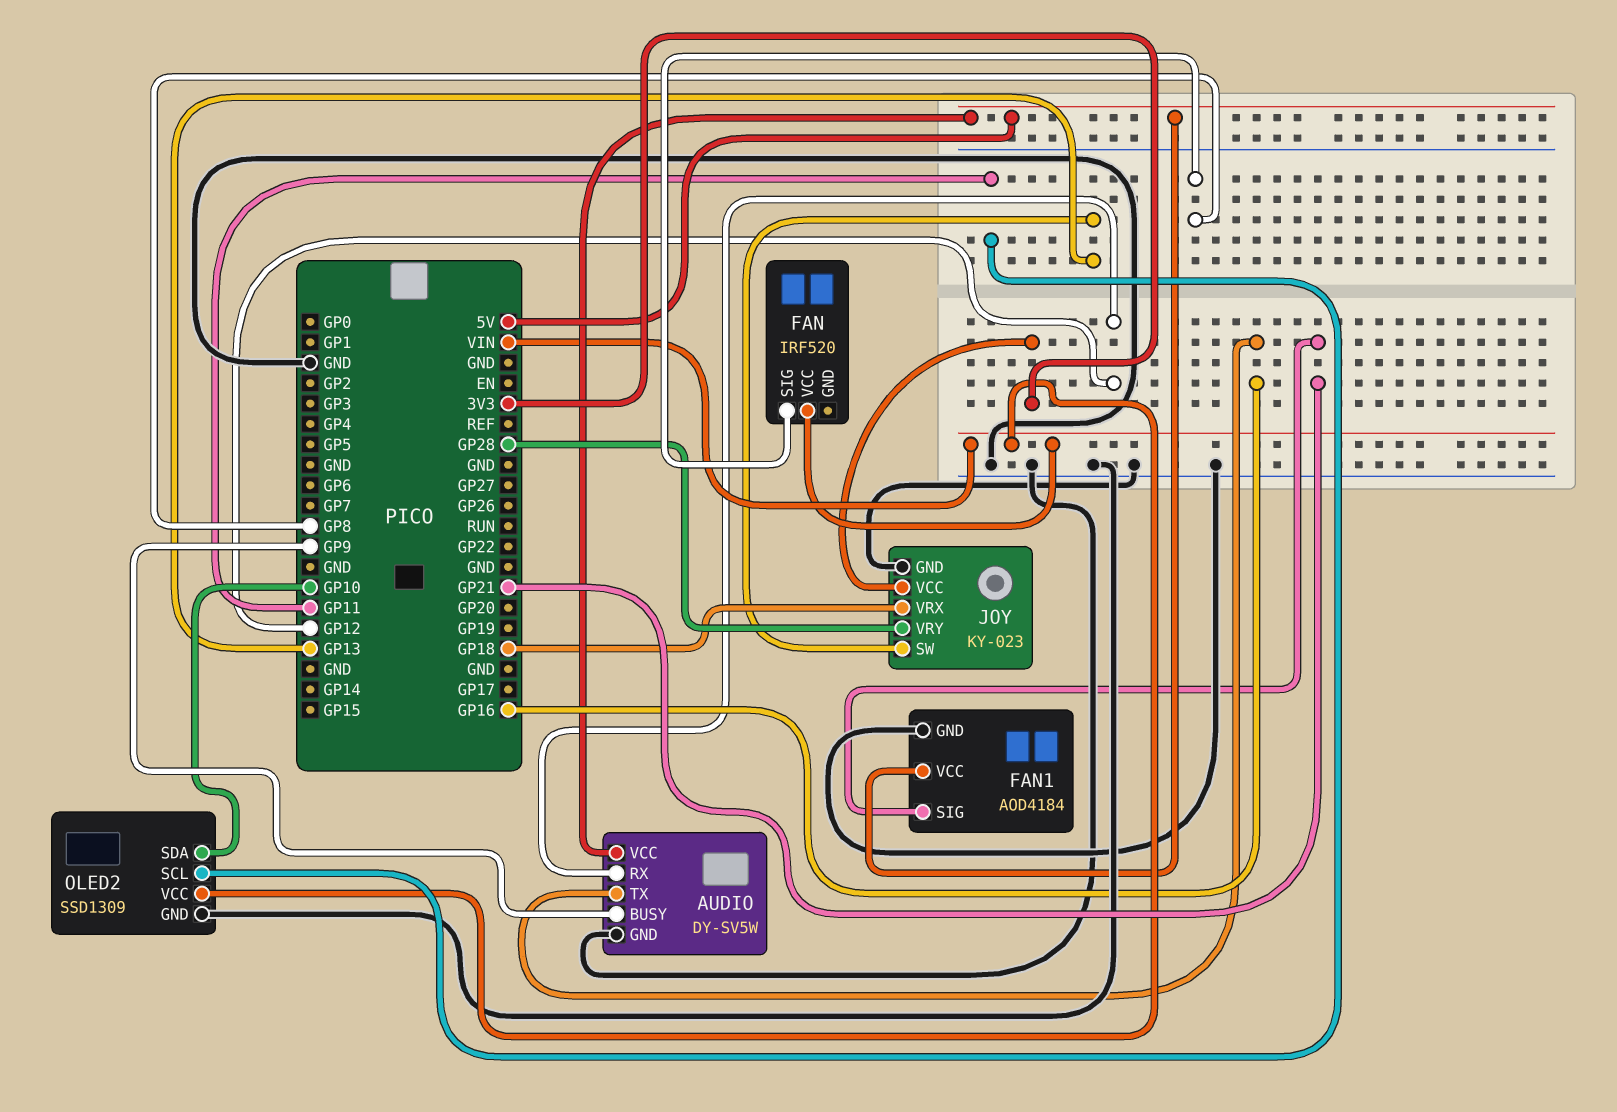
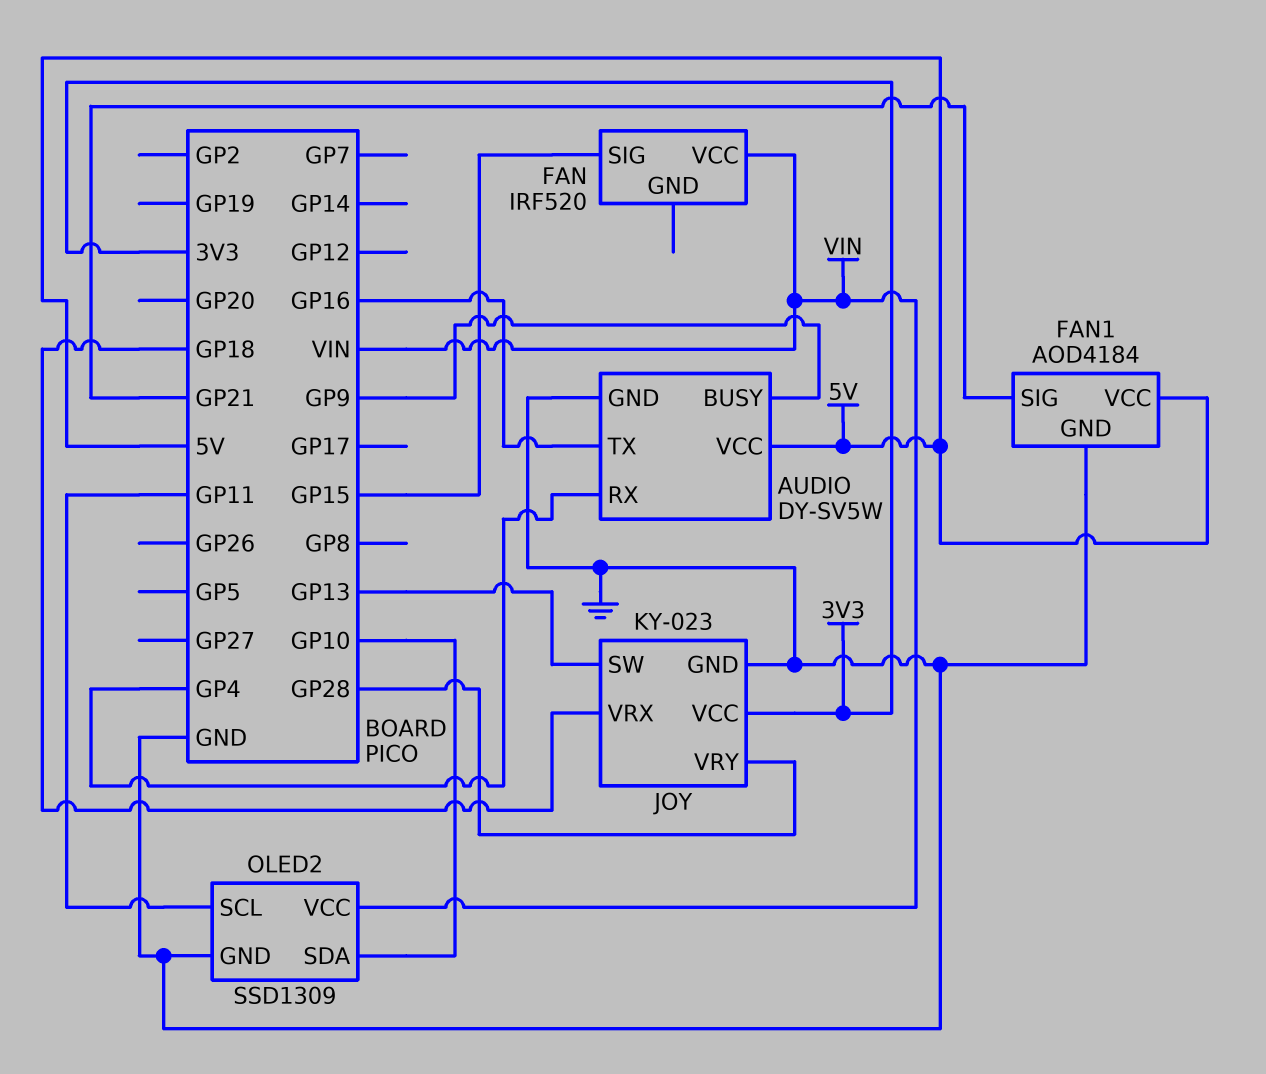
AUDIO pin RX: GP12 -> GP4
FAN pin SIG: GP8 -> GP15

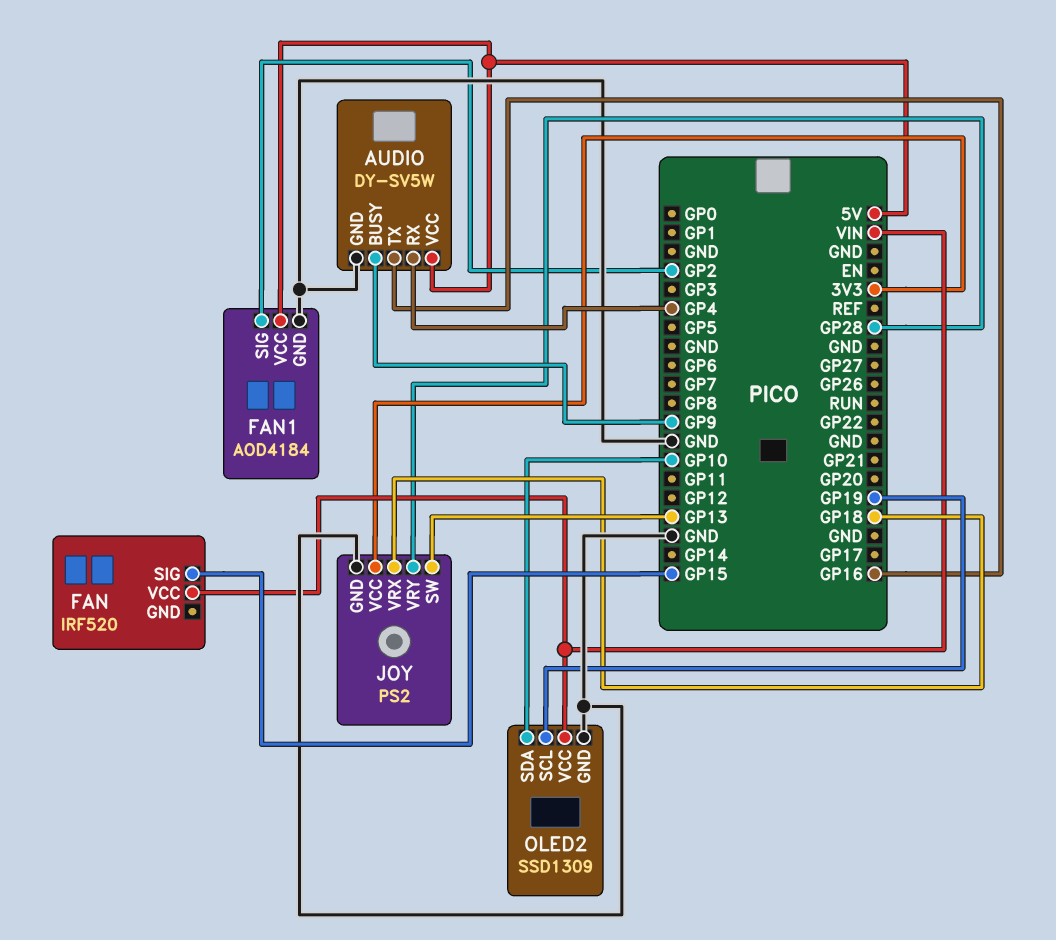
FAN1 pin SIG: GP21 -> GP2
JOY: KY-023 -> PS2
OLED2 pin SCL: GP11 -> GP19

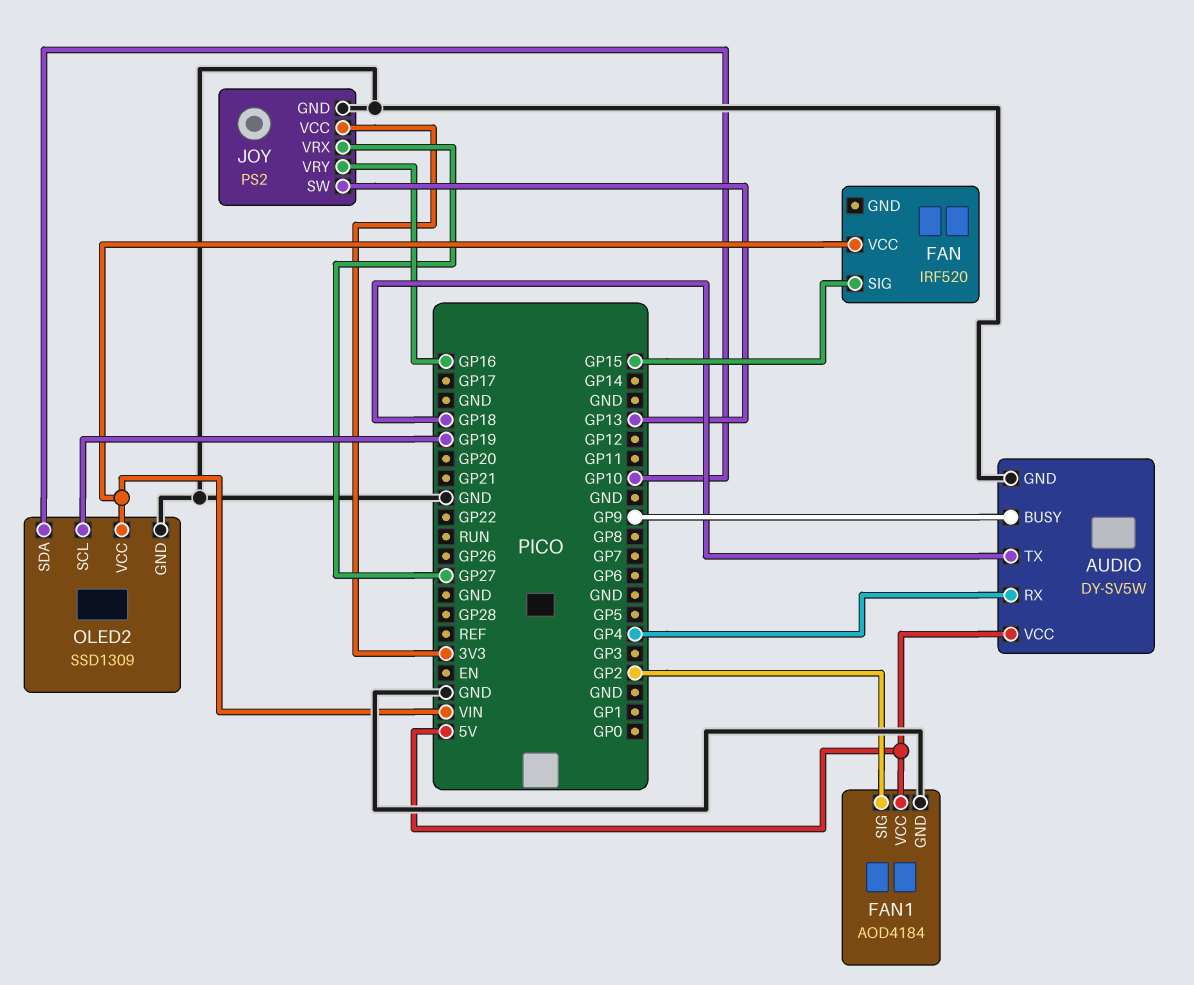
AUDIO pin TX: GP16 -> GP18
JOY pin VRX: GP18 -> GP27
JOY pin VRY: GP28 -> GP16

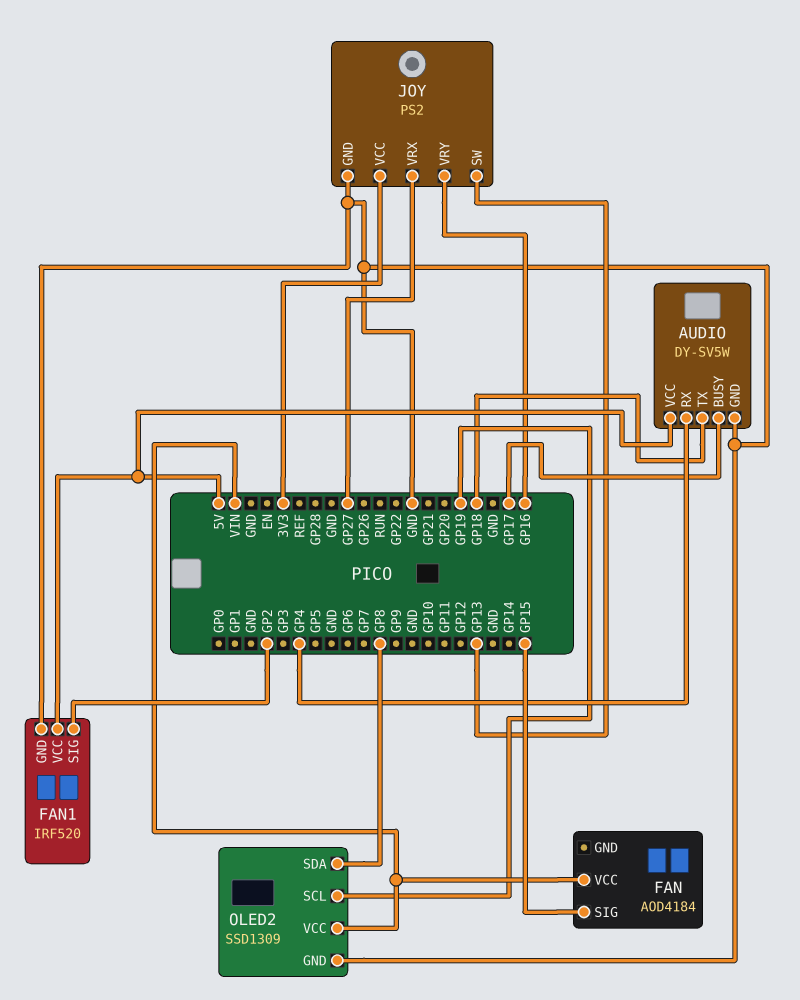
AUDIO pin BUSY: GP9 -> GP17
FAN: IRF520 -> AOD4184
FAN1: AOD4184 -> IRF520
OLED2 pin SDA: GP10 -> GP8

